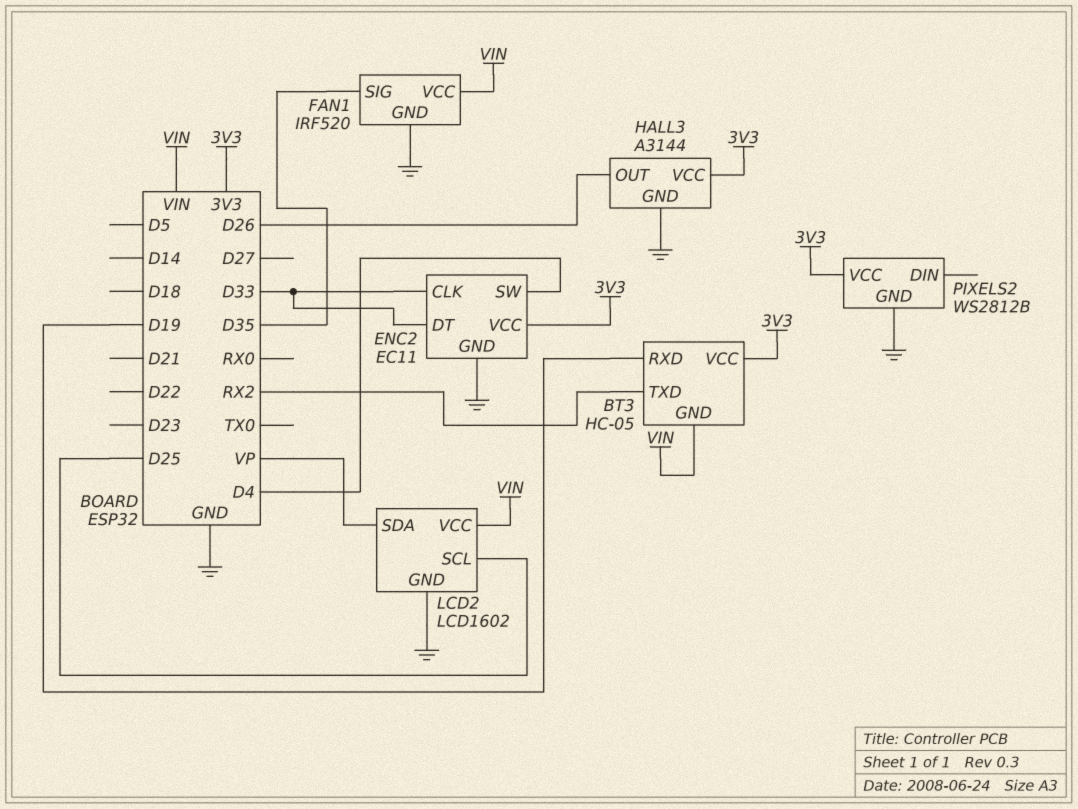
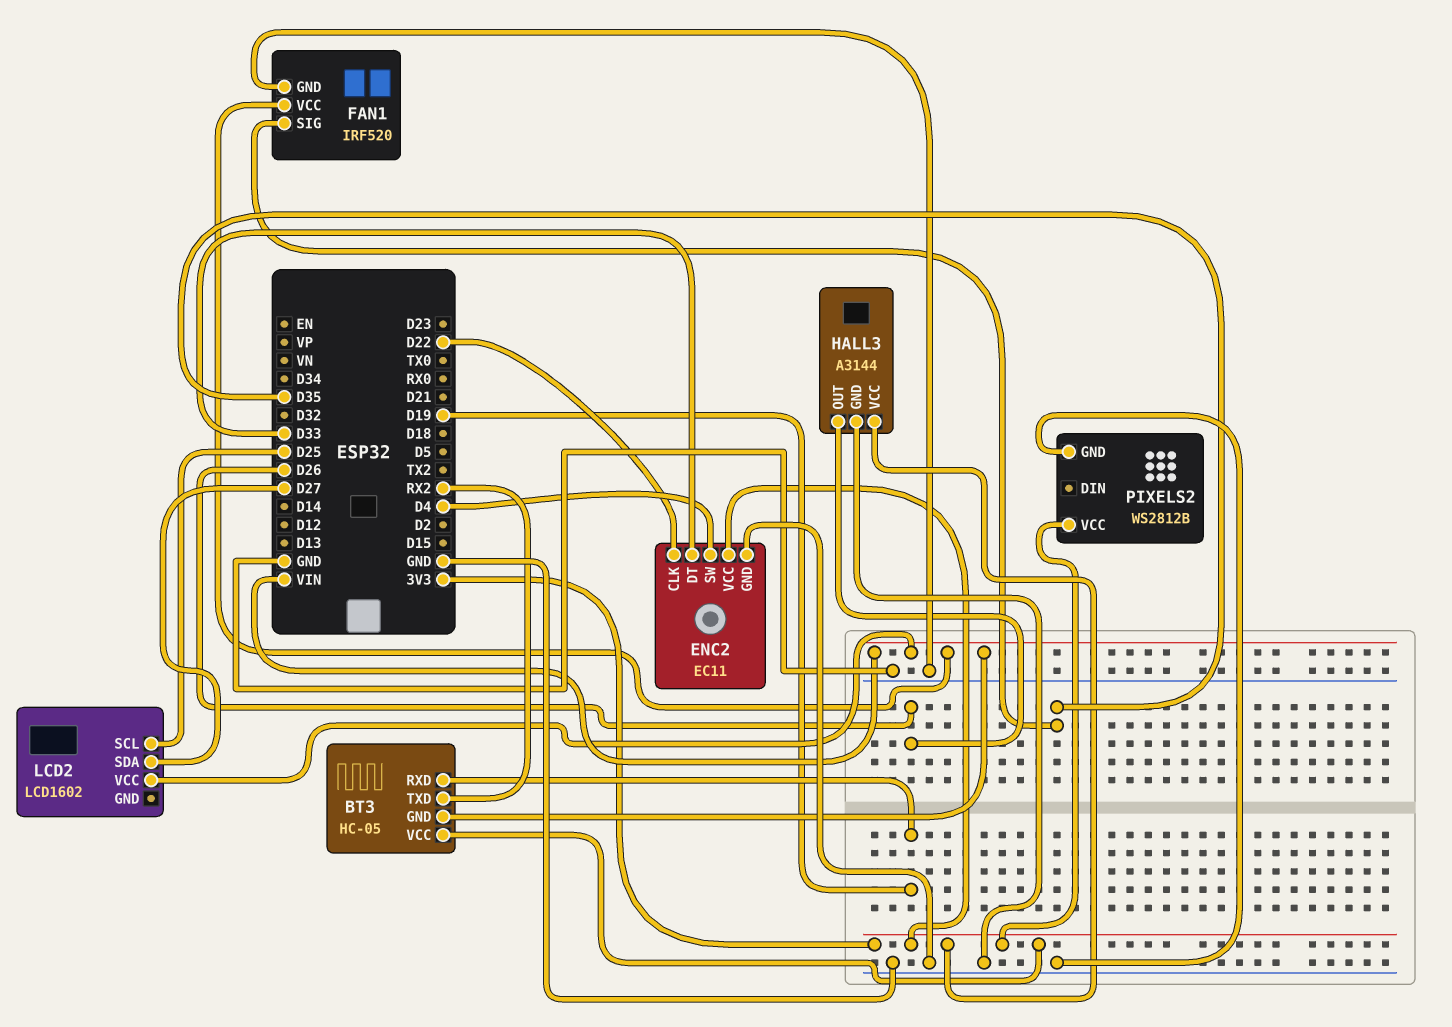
ENC2 pin CLK: D33 -> D22
LCD2 pin GND: GND -> none
LCD2 pin SDA: VP -> D27

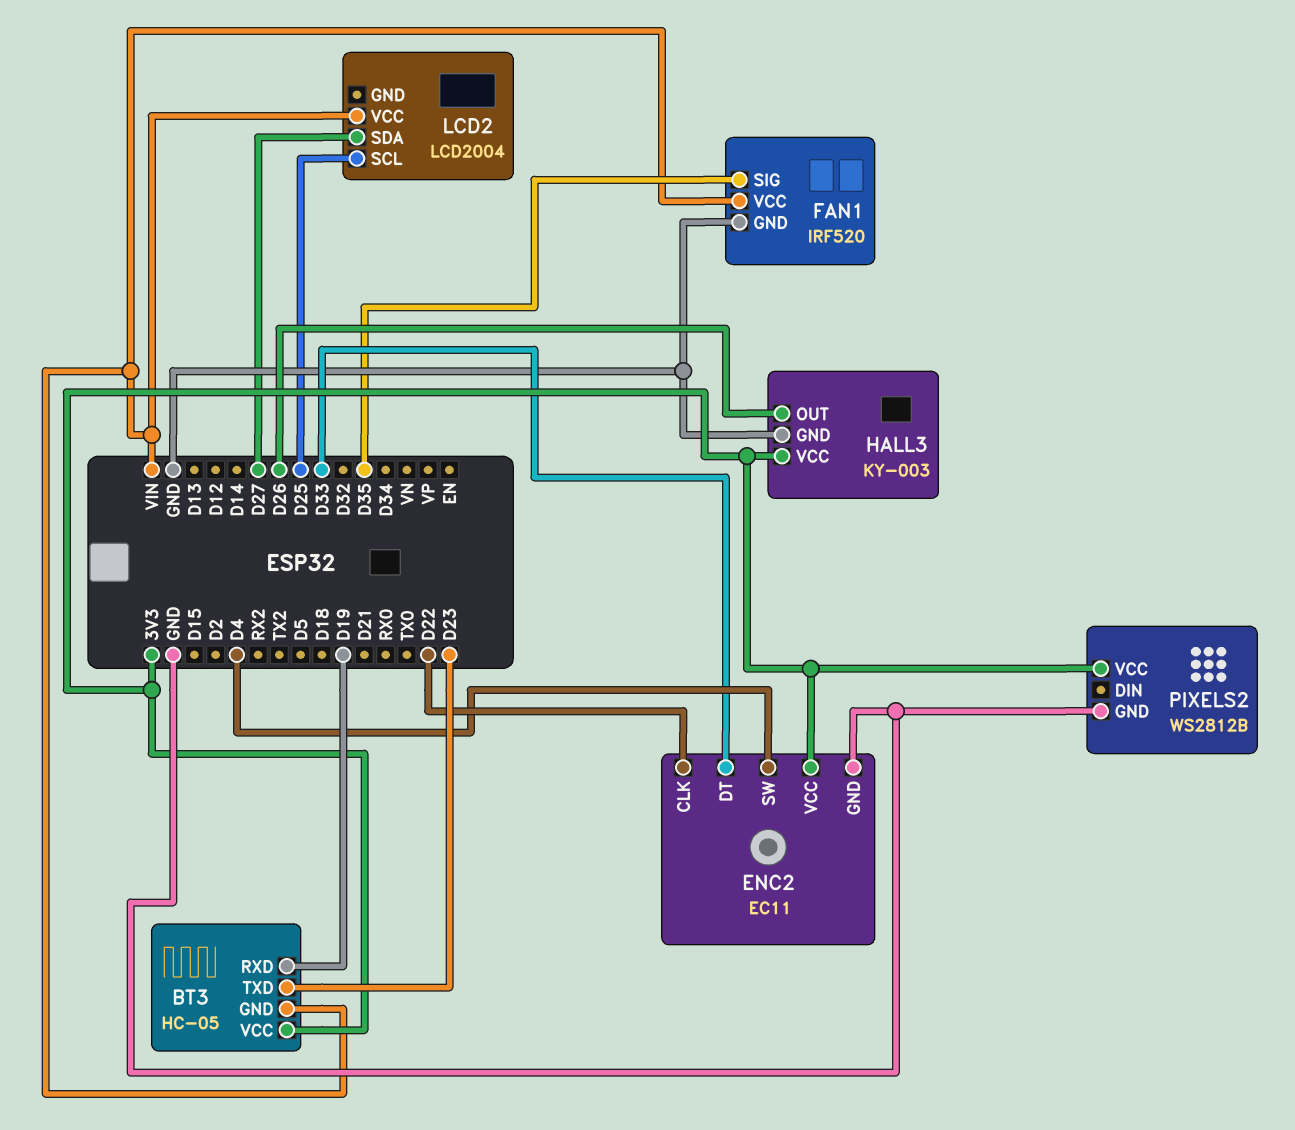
BT3 pin TXD: RX2 -> D23
HALL3: A3144 -> KY-003
LCD2: LCD1602 -> LCD2004

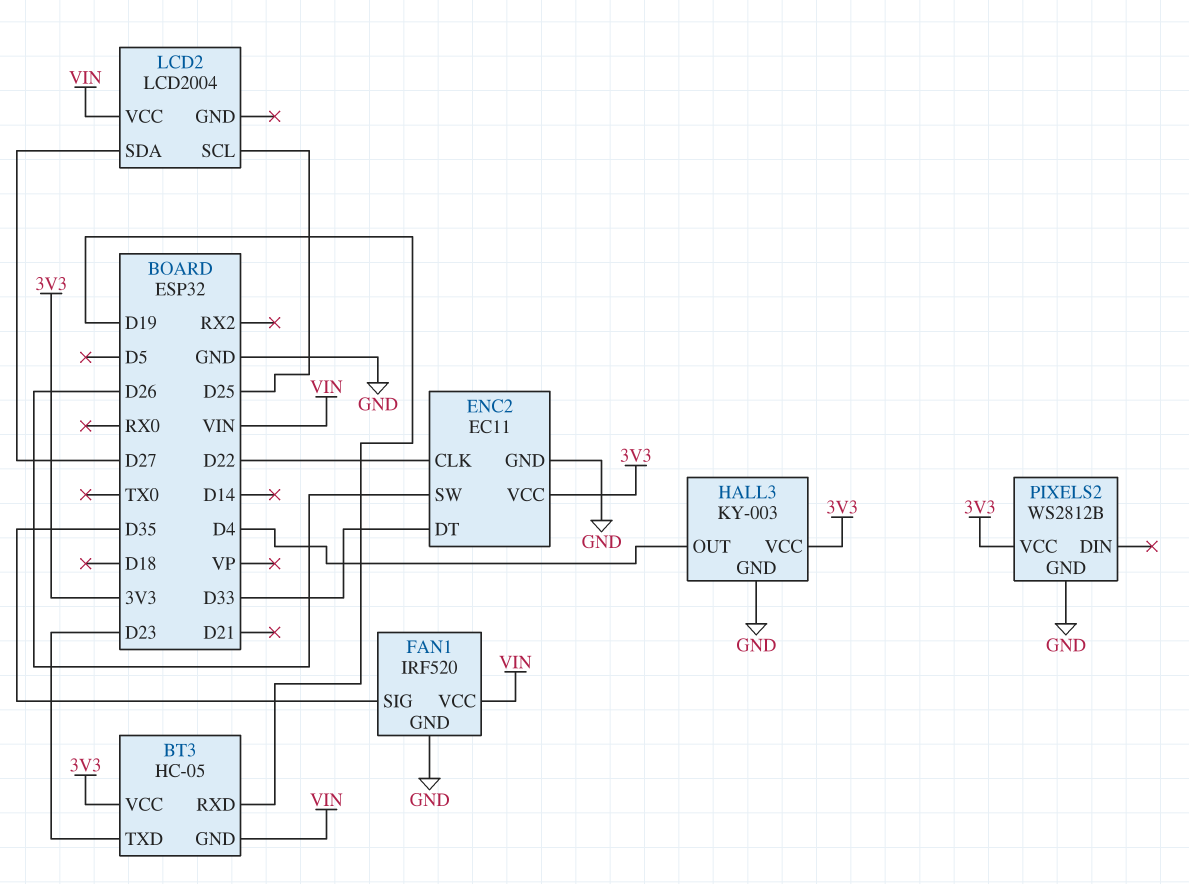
ENC2 pin SW: D4 -> D26
HALL3 pin OUT: D26 -> D4

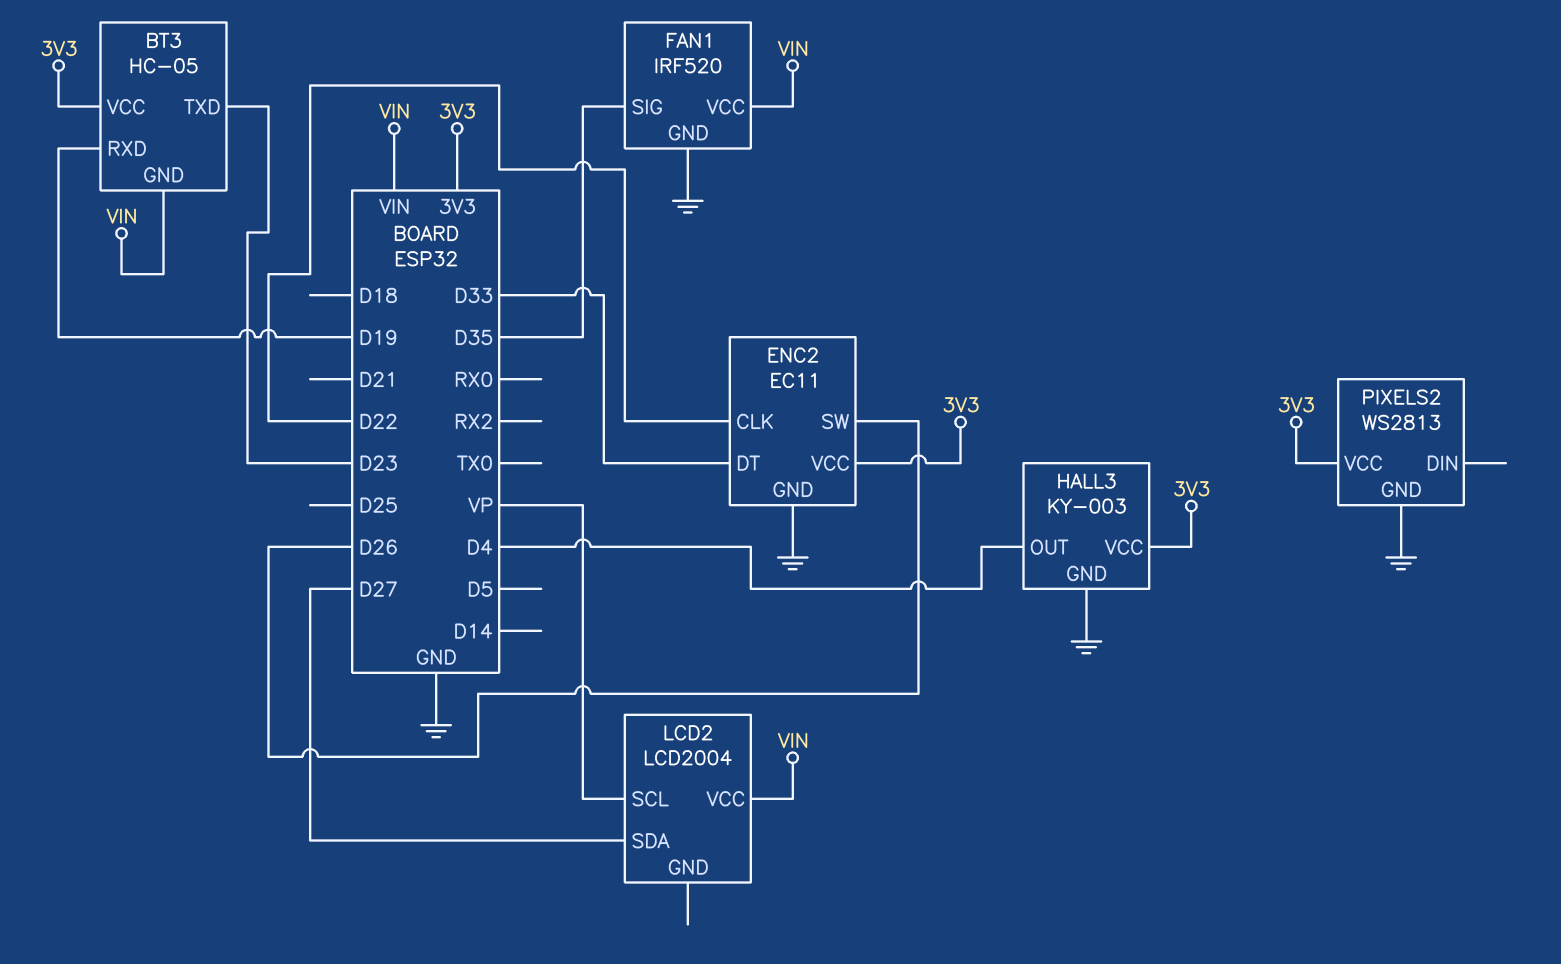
LCD2 pin SCL: D25 -> VP
PIXELS2: WS2812B -> WS2813

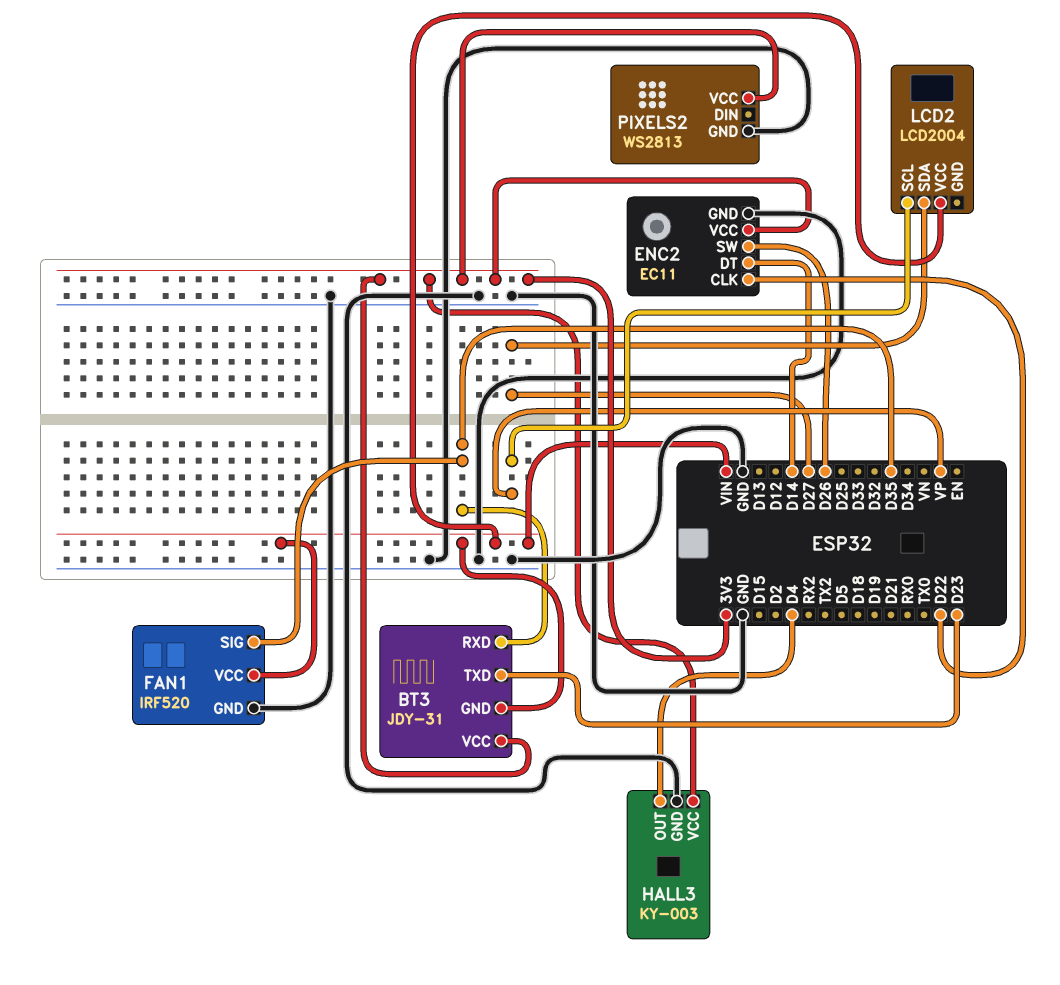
BT3: HC-05 -> JDY-31
BT3 pin RXD: D19 -> D35
ENC2 pin DT: D33 -> D14

